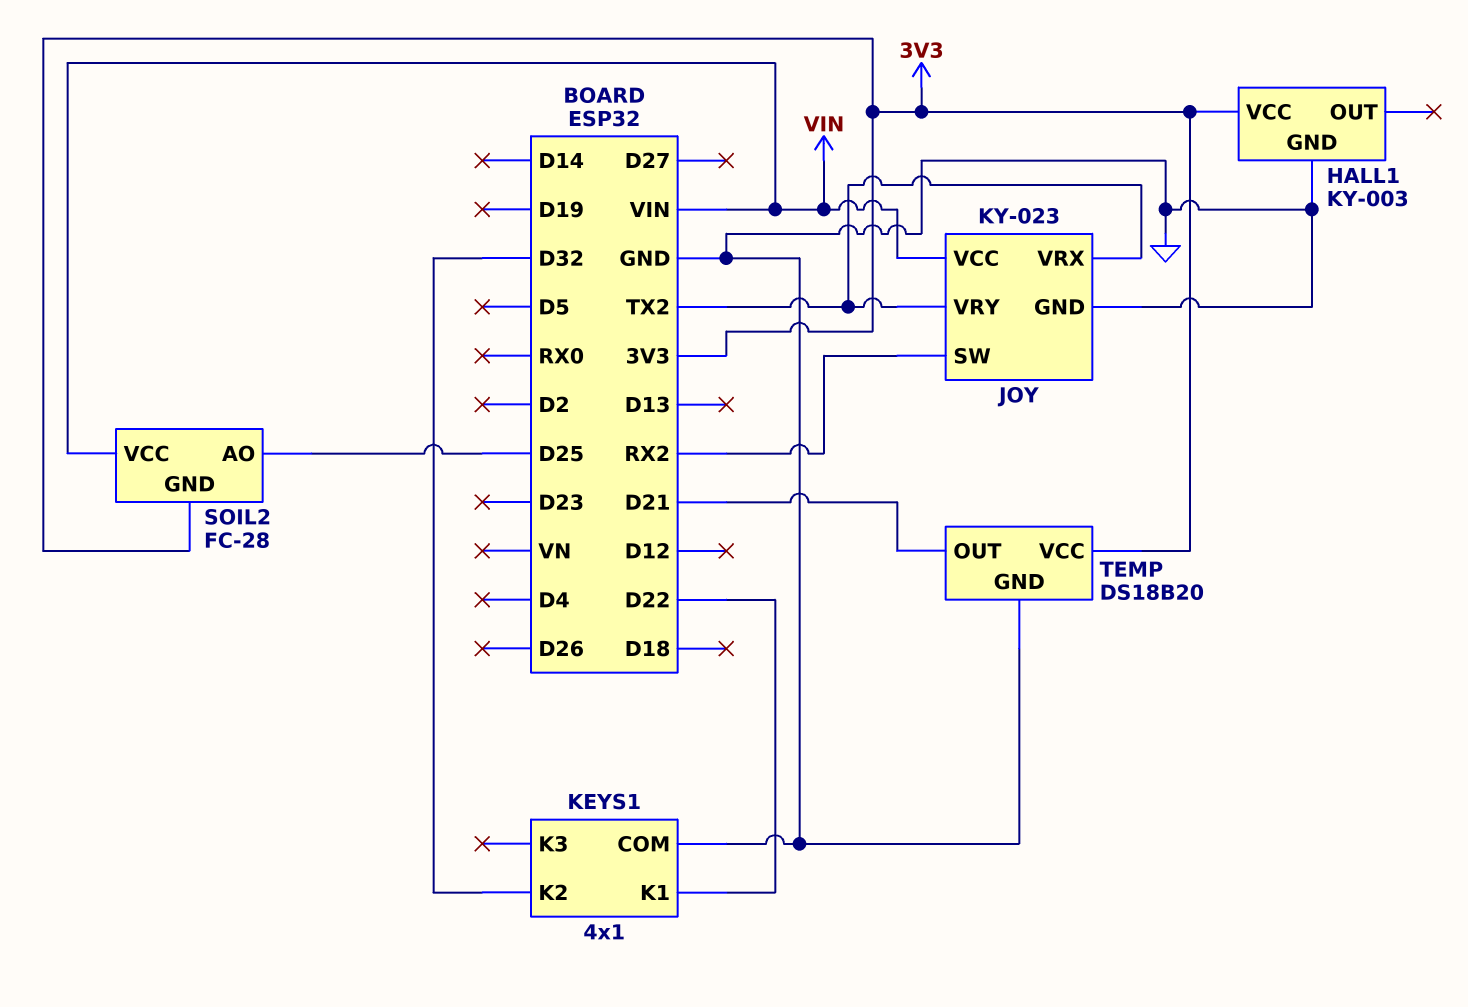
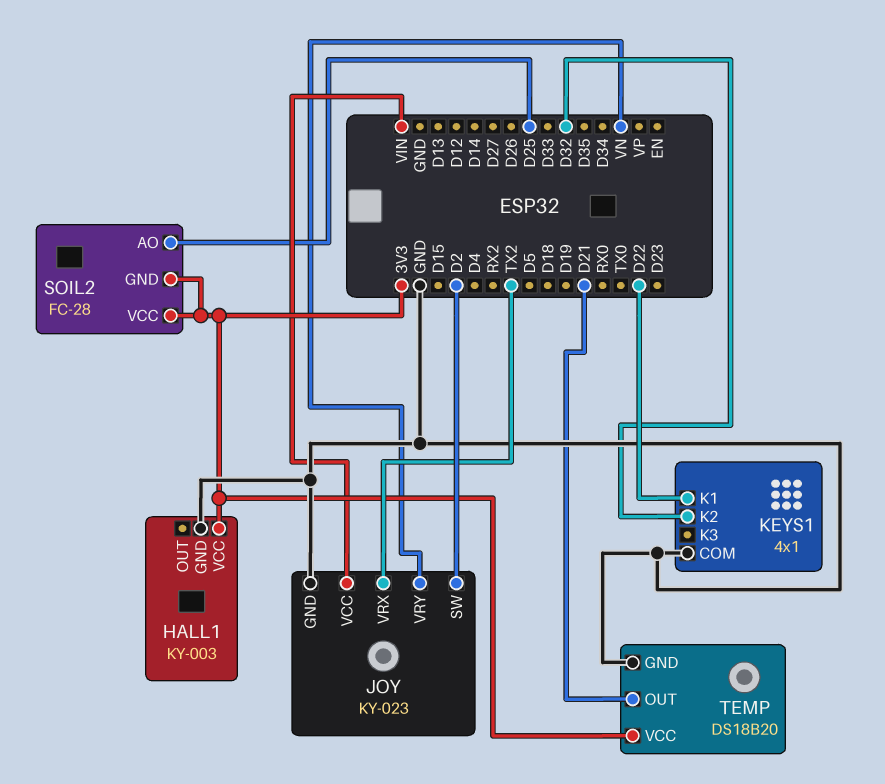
JOY pin SW: RX2 -> D2
JOY pin VRY: TX2 -> VN
SOIL2 pin VCC: VIN -> 3V3

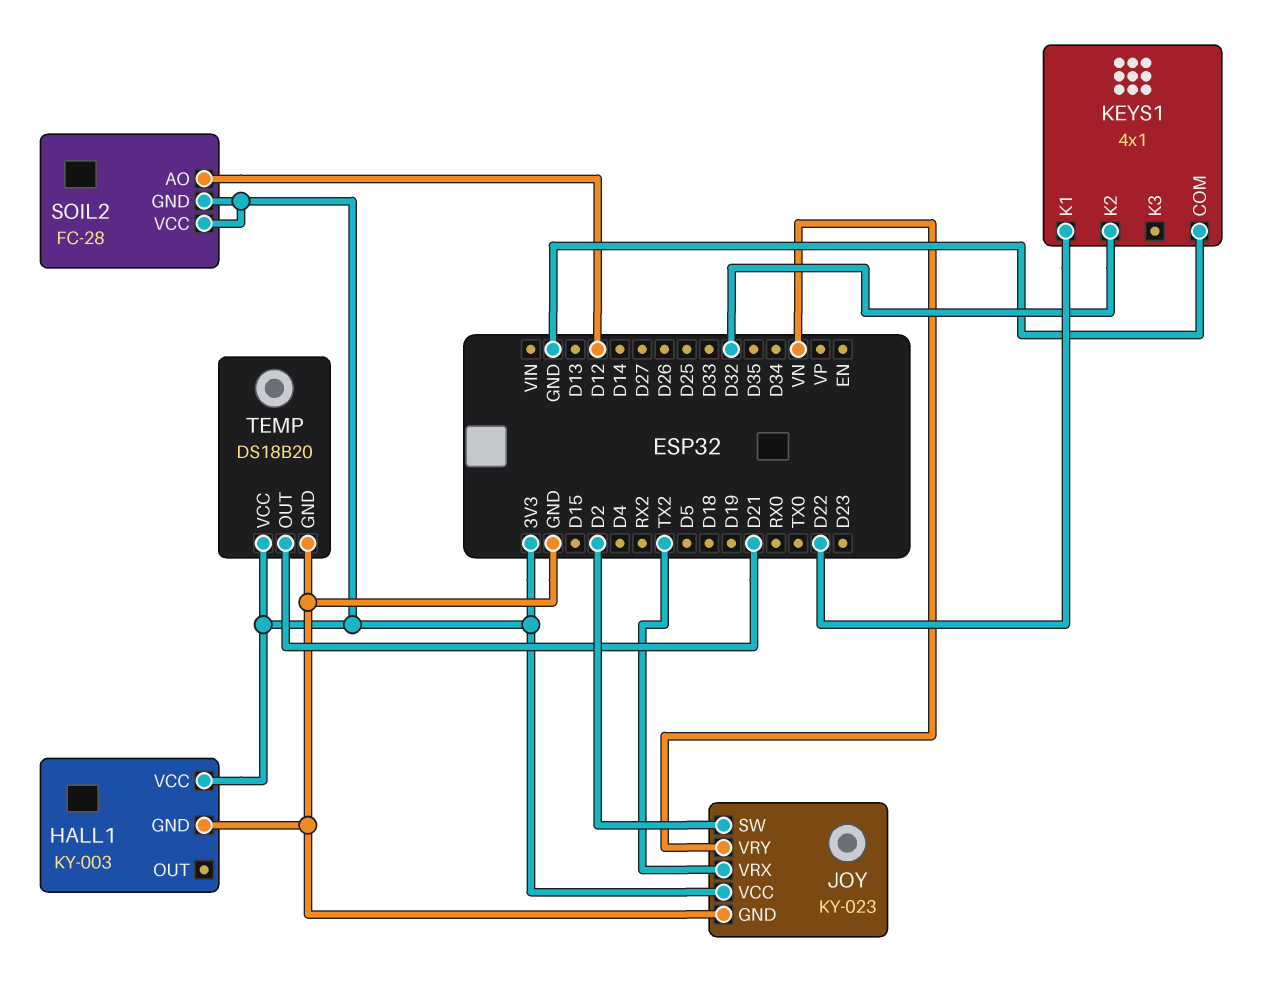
JOY pin VCC: VIN -> 3V3
SOIL2 pin AO: D25 -> D12

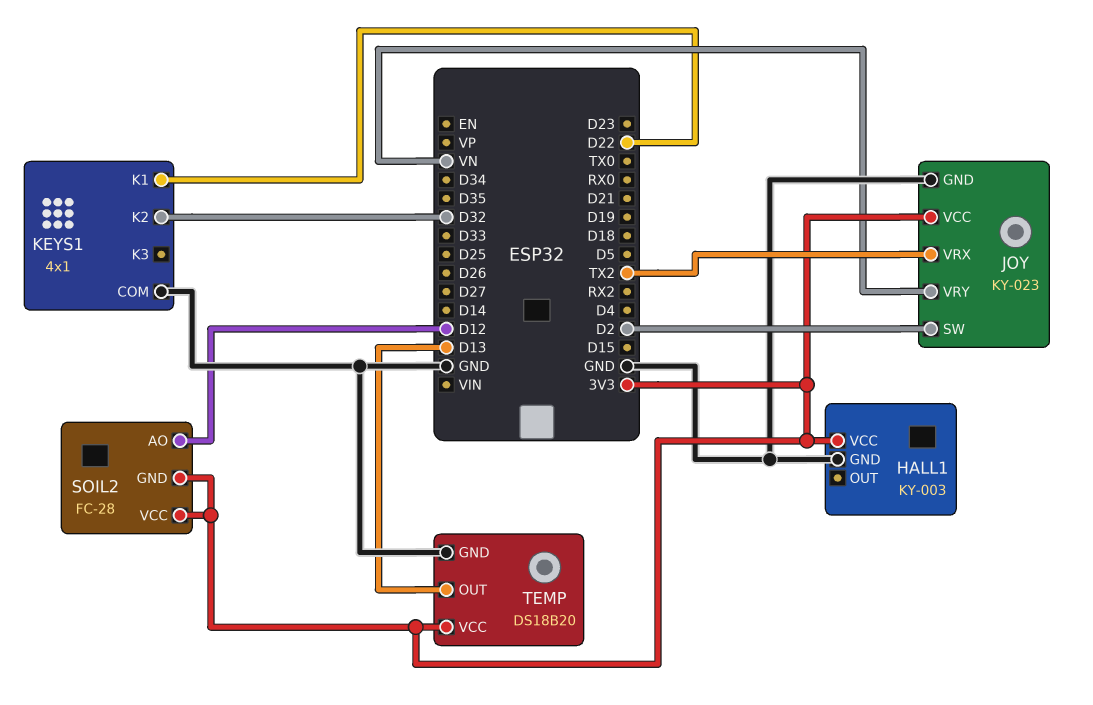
TEMP pin OUT: D21 -> D13

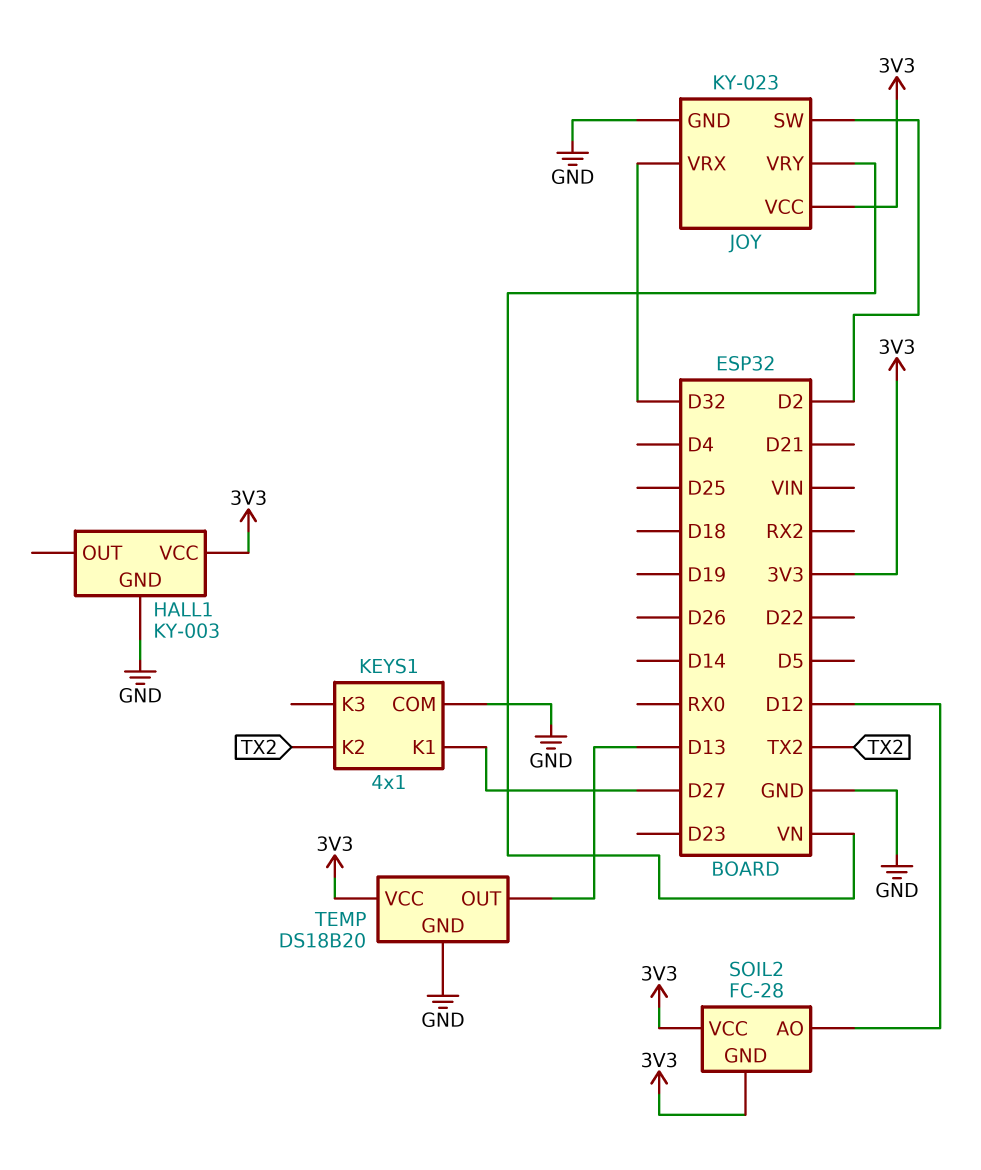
JOY pin VRX: TX2 -> D32
KEYS1 pin K1: D22 -> D27
KEYS1 pin K2: D32 -> TX2

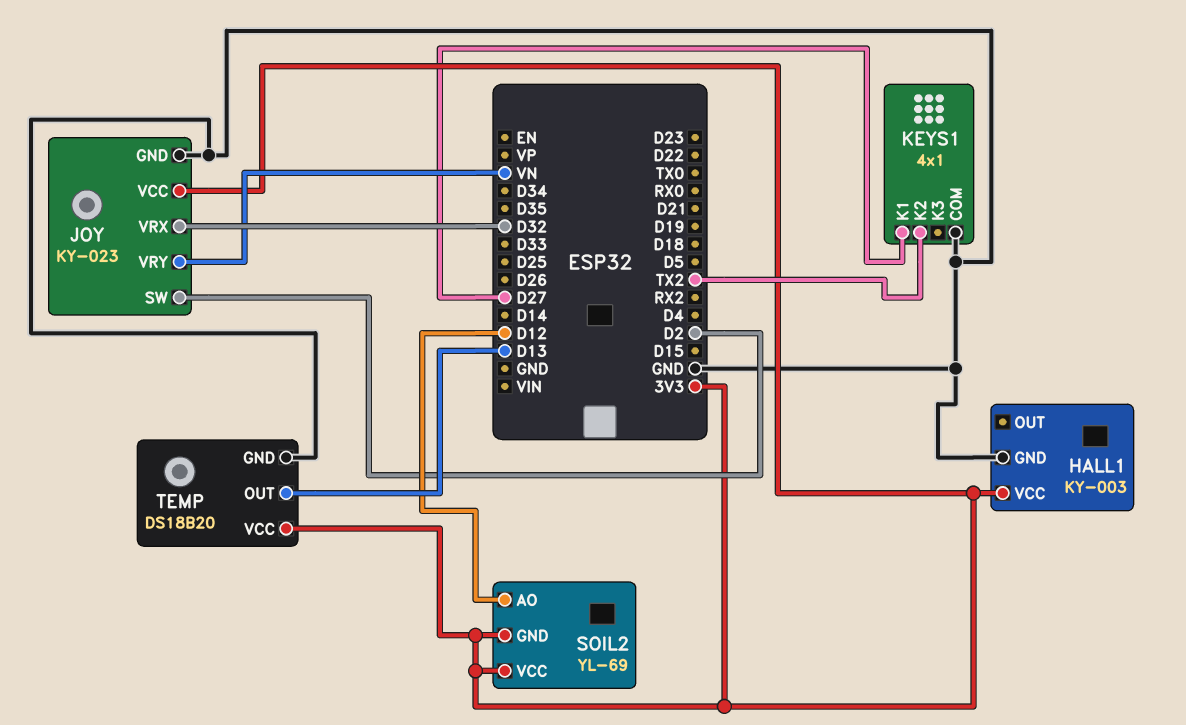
SOIL2: FC-28 -> YL-69

